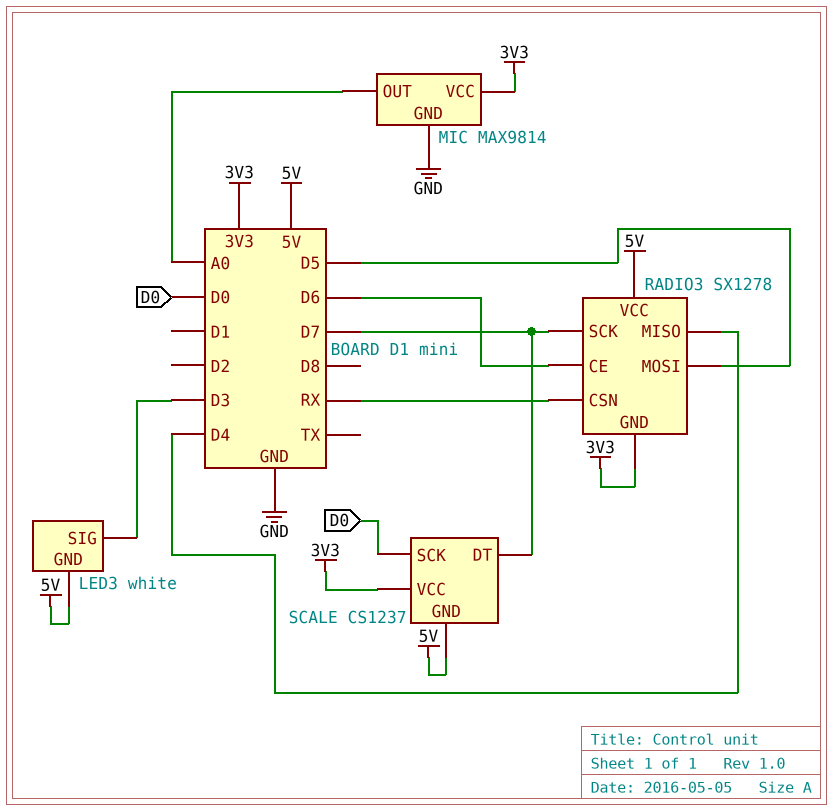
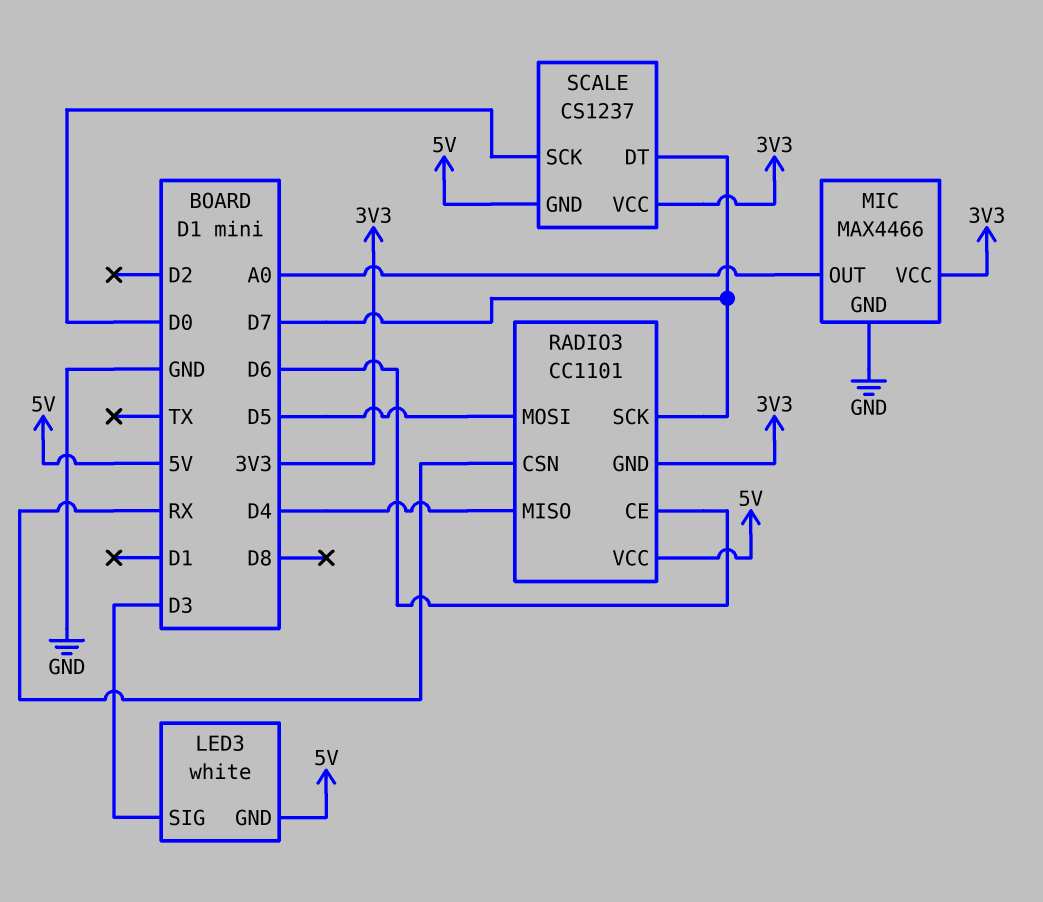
MIC: MAX9814 -> MAX4466
RADIO3: SX1278 -> CC1101

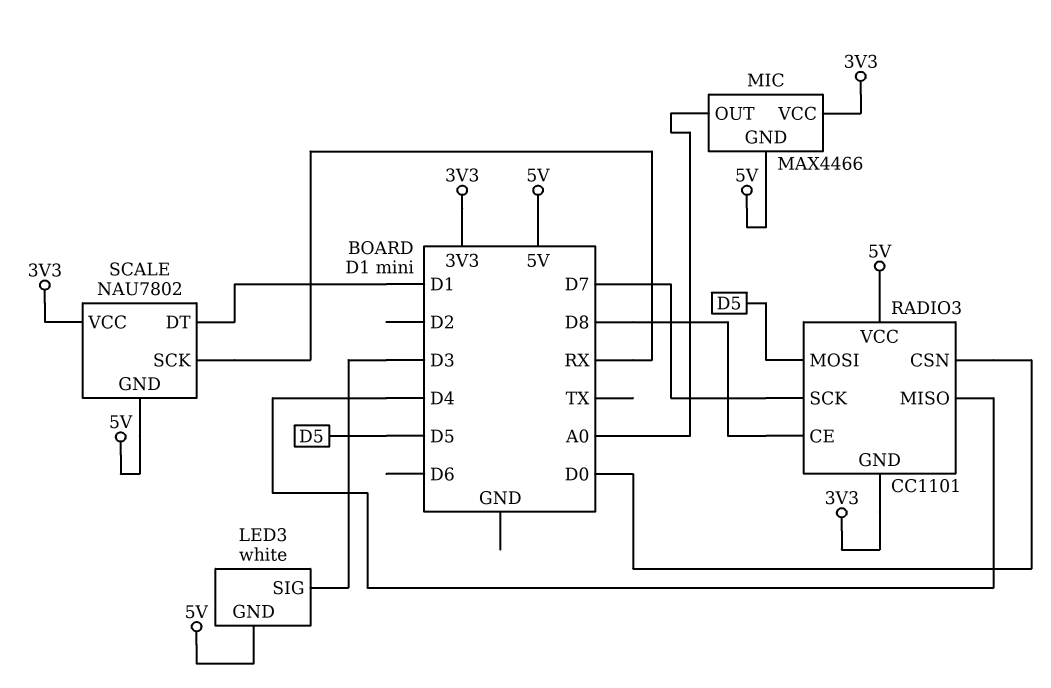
MIC pin GND: GND -> 5V
RADIO3 pin CE: D6 -> D8
RADIO3 pin CSN: RX -> D0
SCALE: CS1237 -> NAU7802
SCALE pin DT: D7 -> D1
SCALE pin SCK: D0 -> RX

